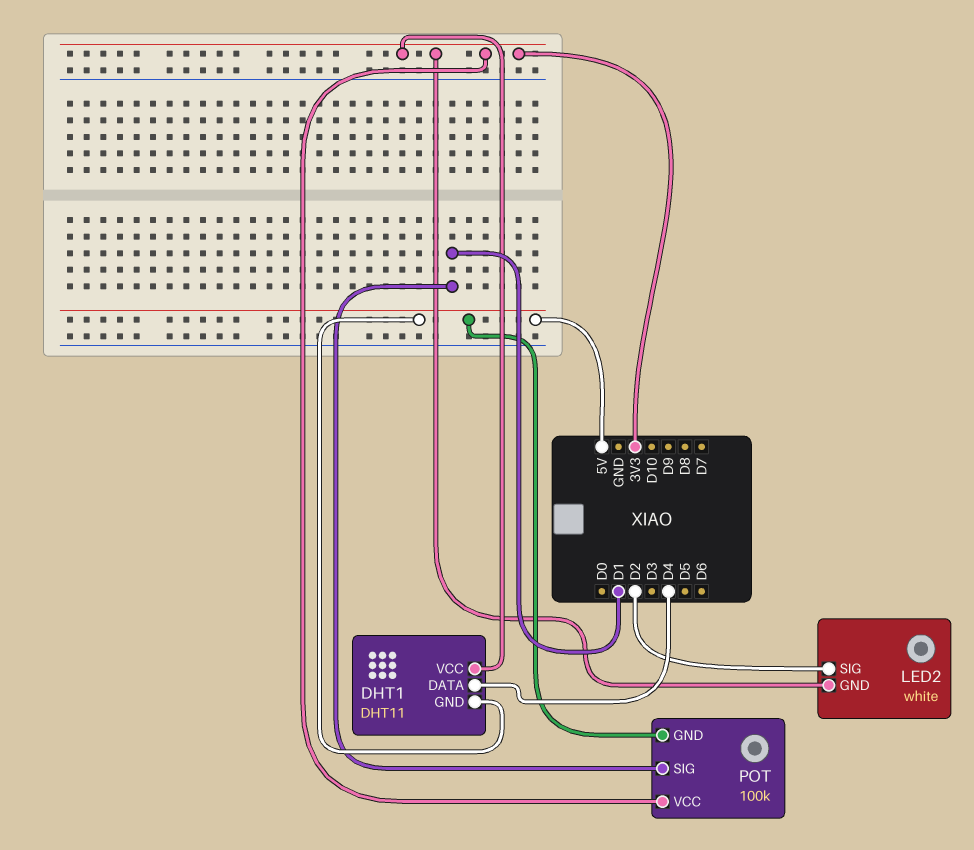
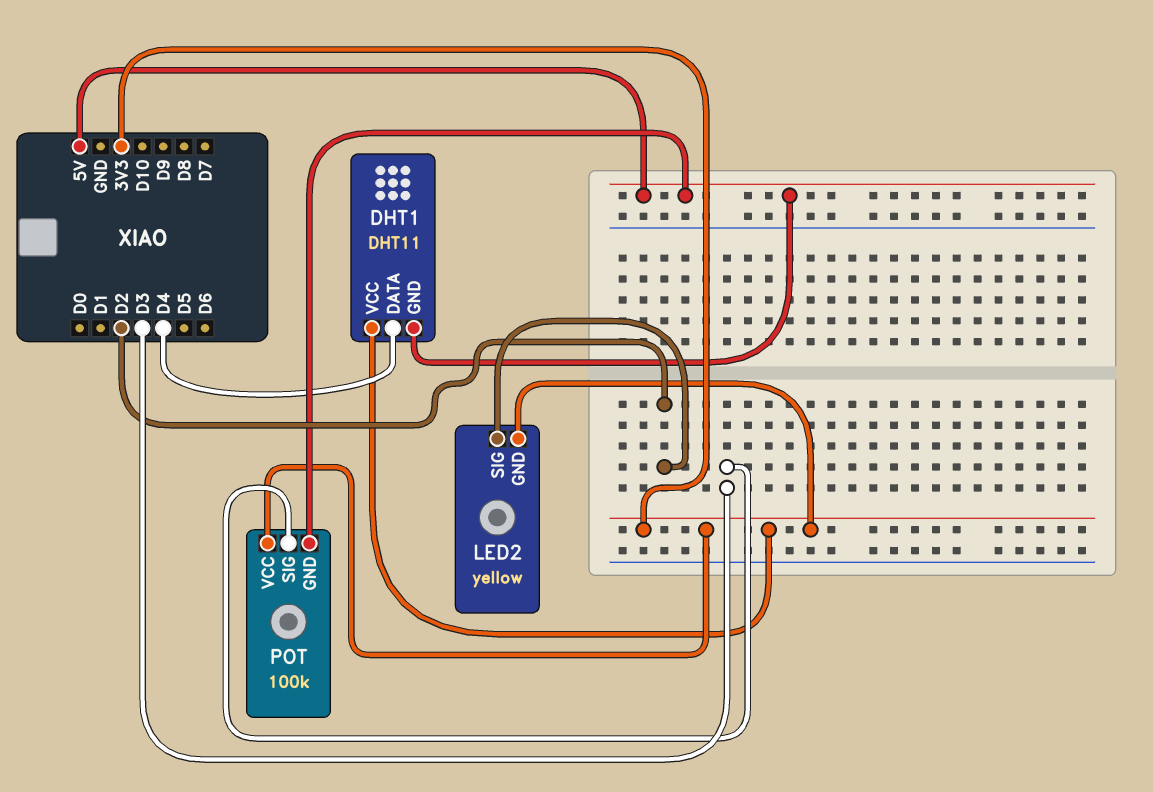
LED2: white -> yellow
POT pin SIG: D1 -> D3

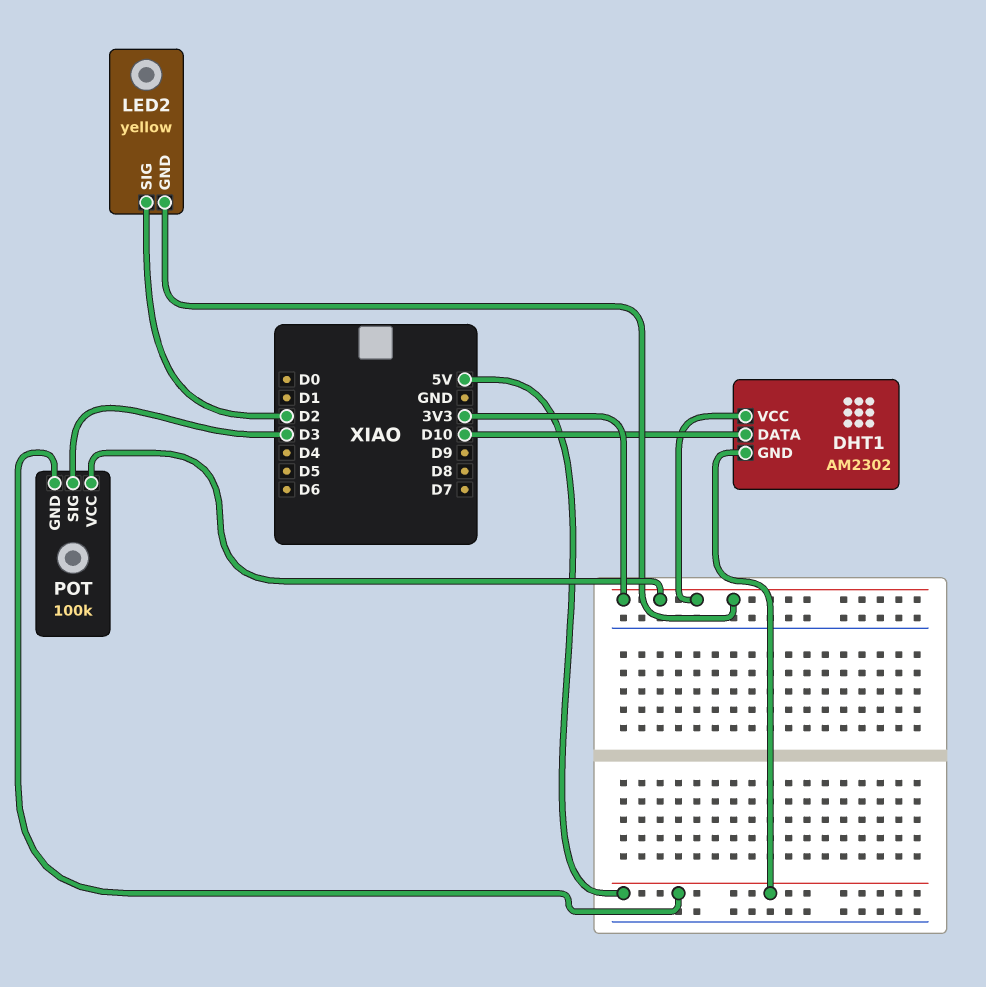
DHT1: DHT11 -> AM2302
DHT1 pin DATA: D4 -> D10

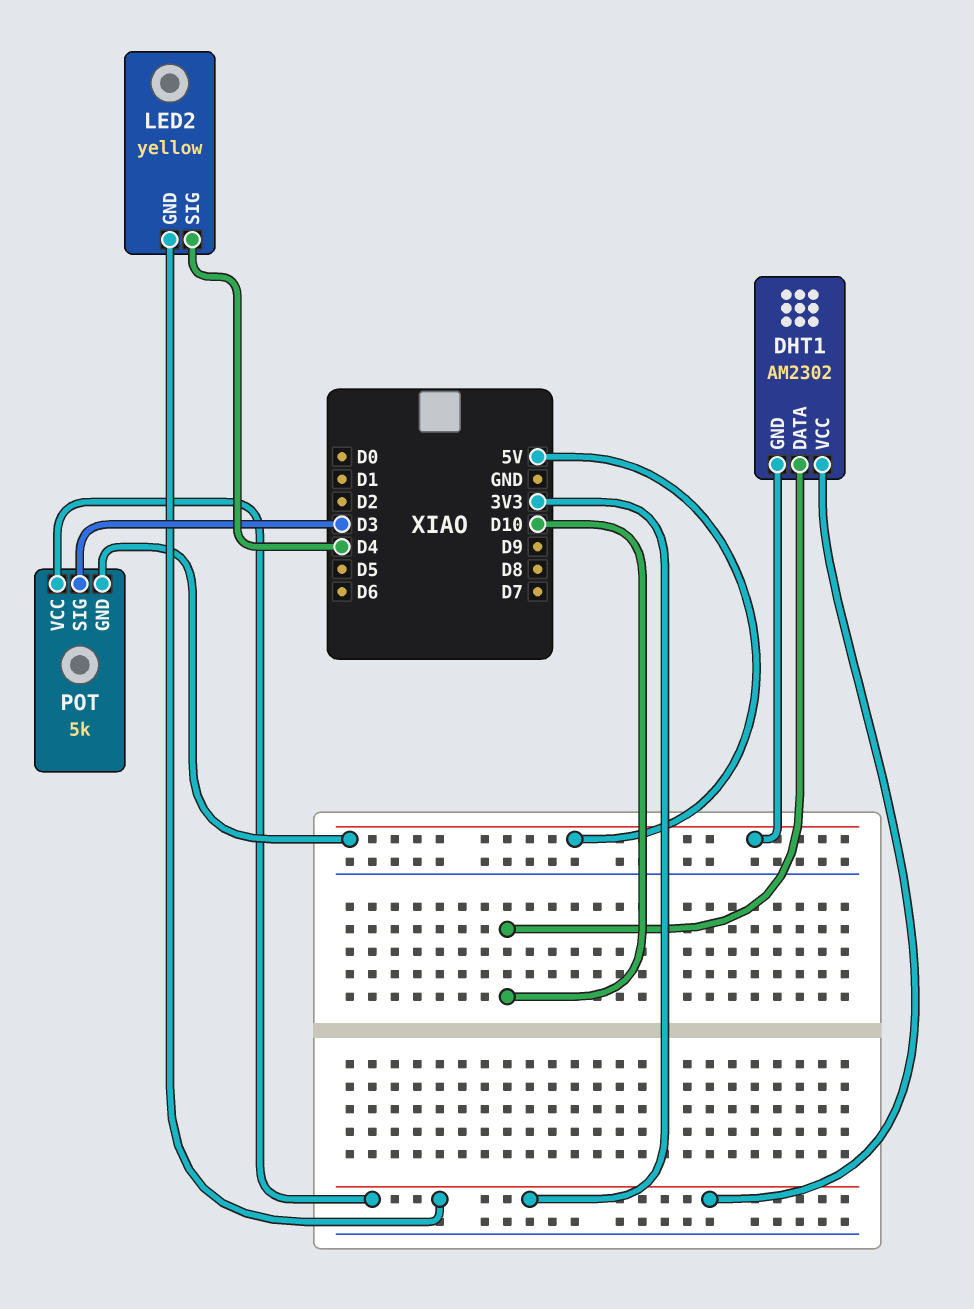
LED2 pin SIG: D2 -> D4
POT: 100k -> 5k

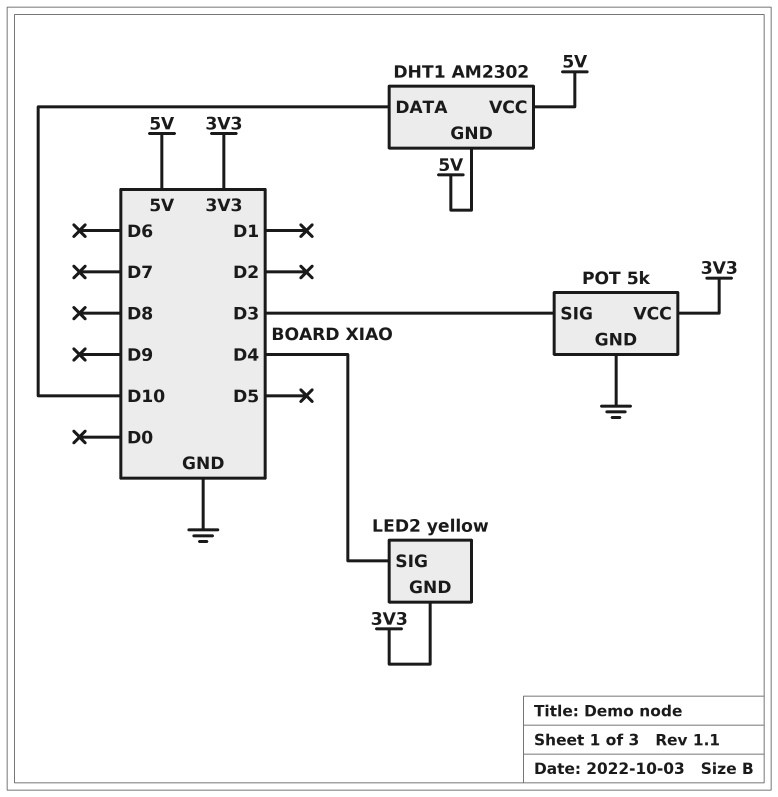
DHT1 pin VCC: 3V3 -> 5V
POT pin GND: 5V -> GND

